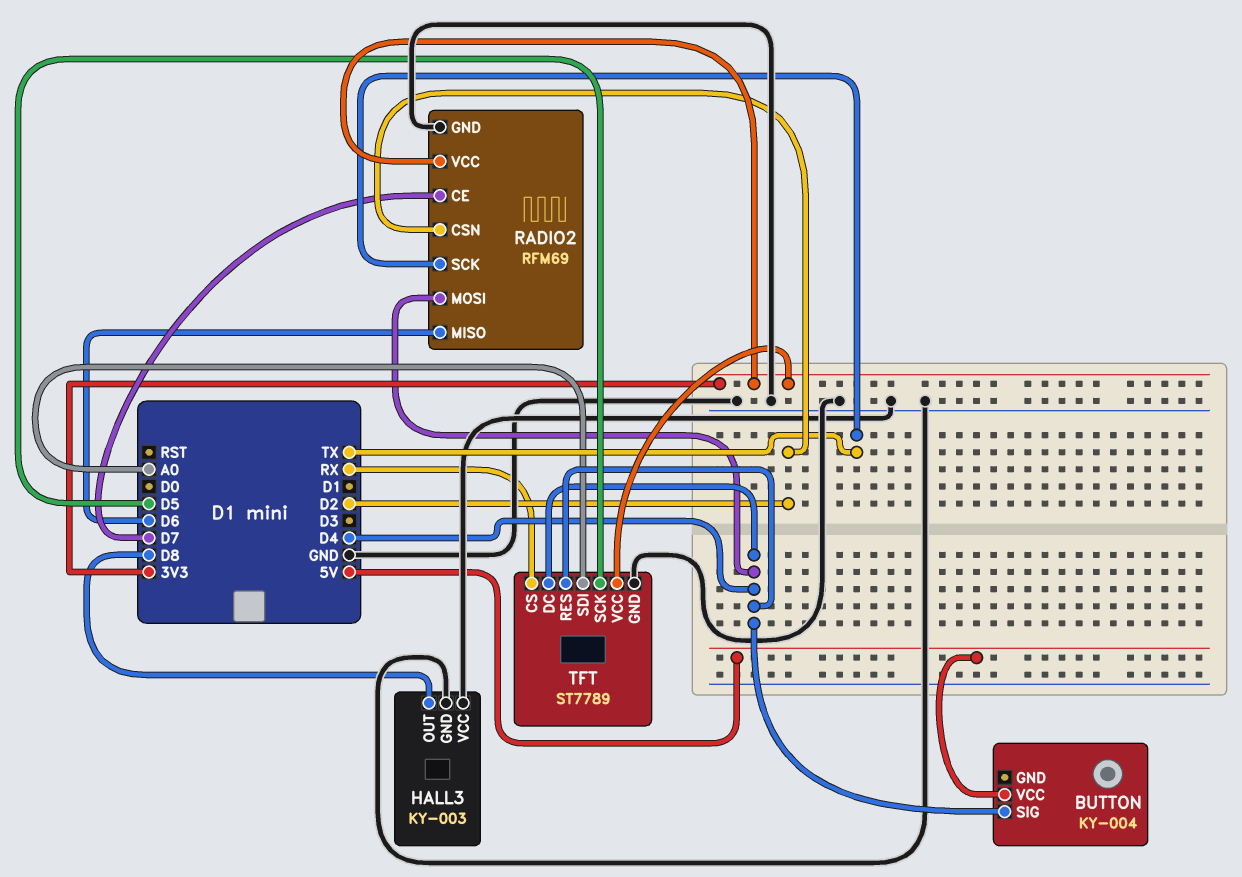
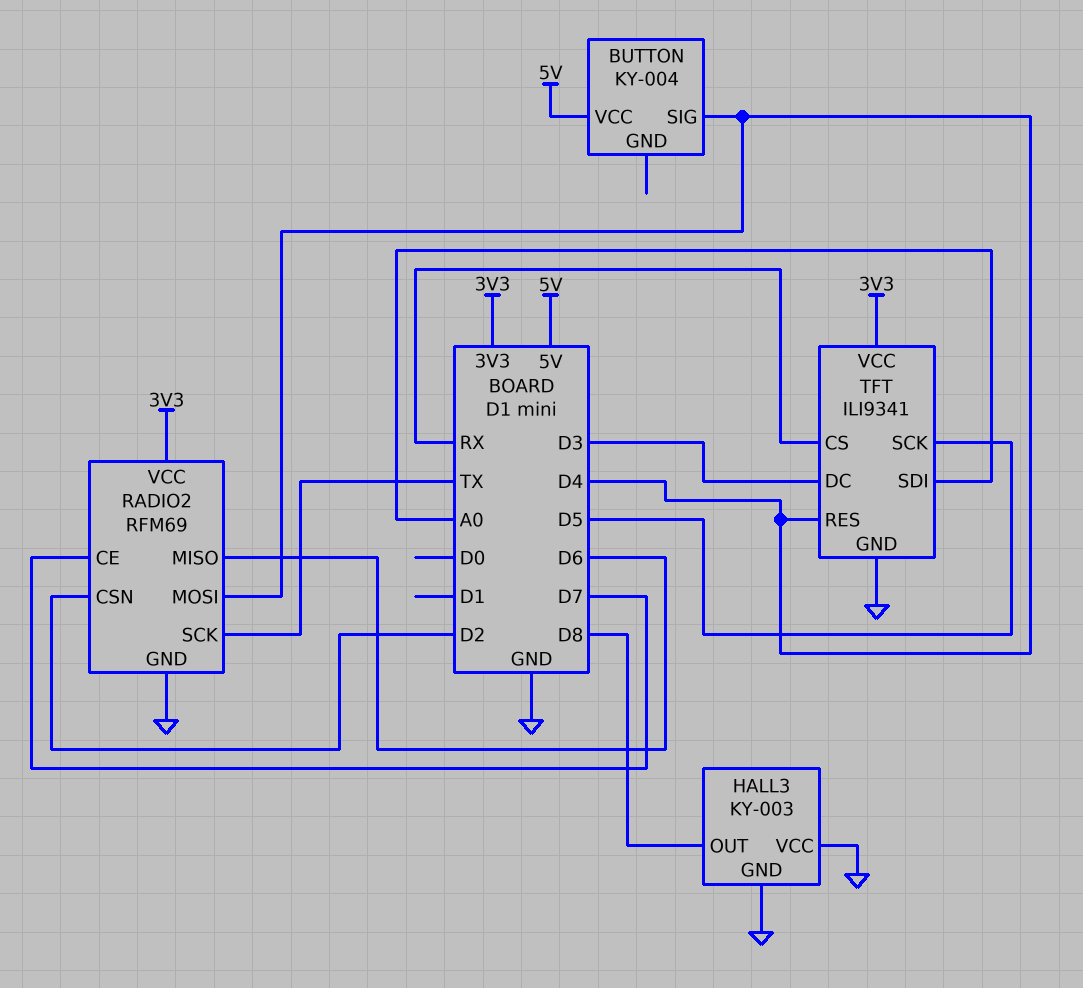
TFT: ST7789 -> ILI9341
TFT pin DC: D4 -> D3

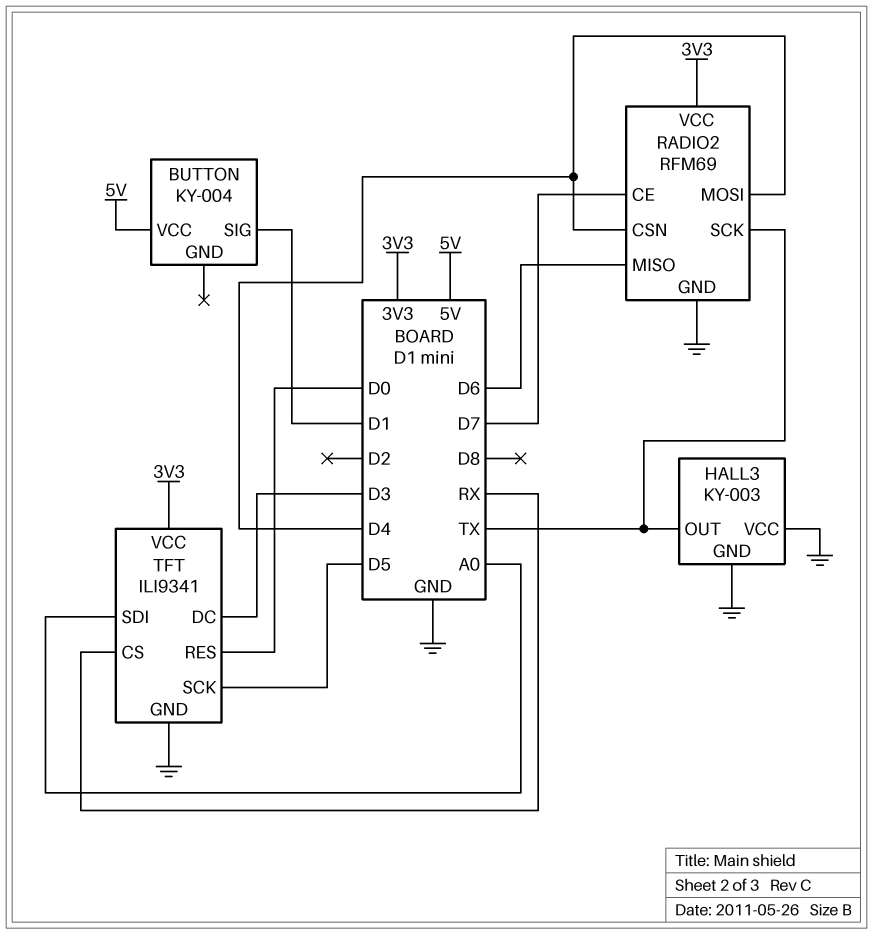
BUTTON pin SIG: D4 -> D1
HALL3 pin OUT: D8 -> TX
RADIO2 pin CSN: D2 -> D4
TFT pin RES: D4 -> D0

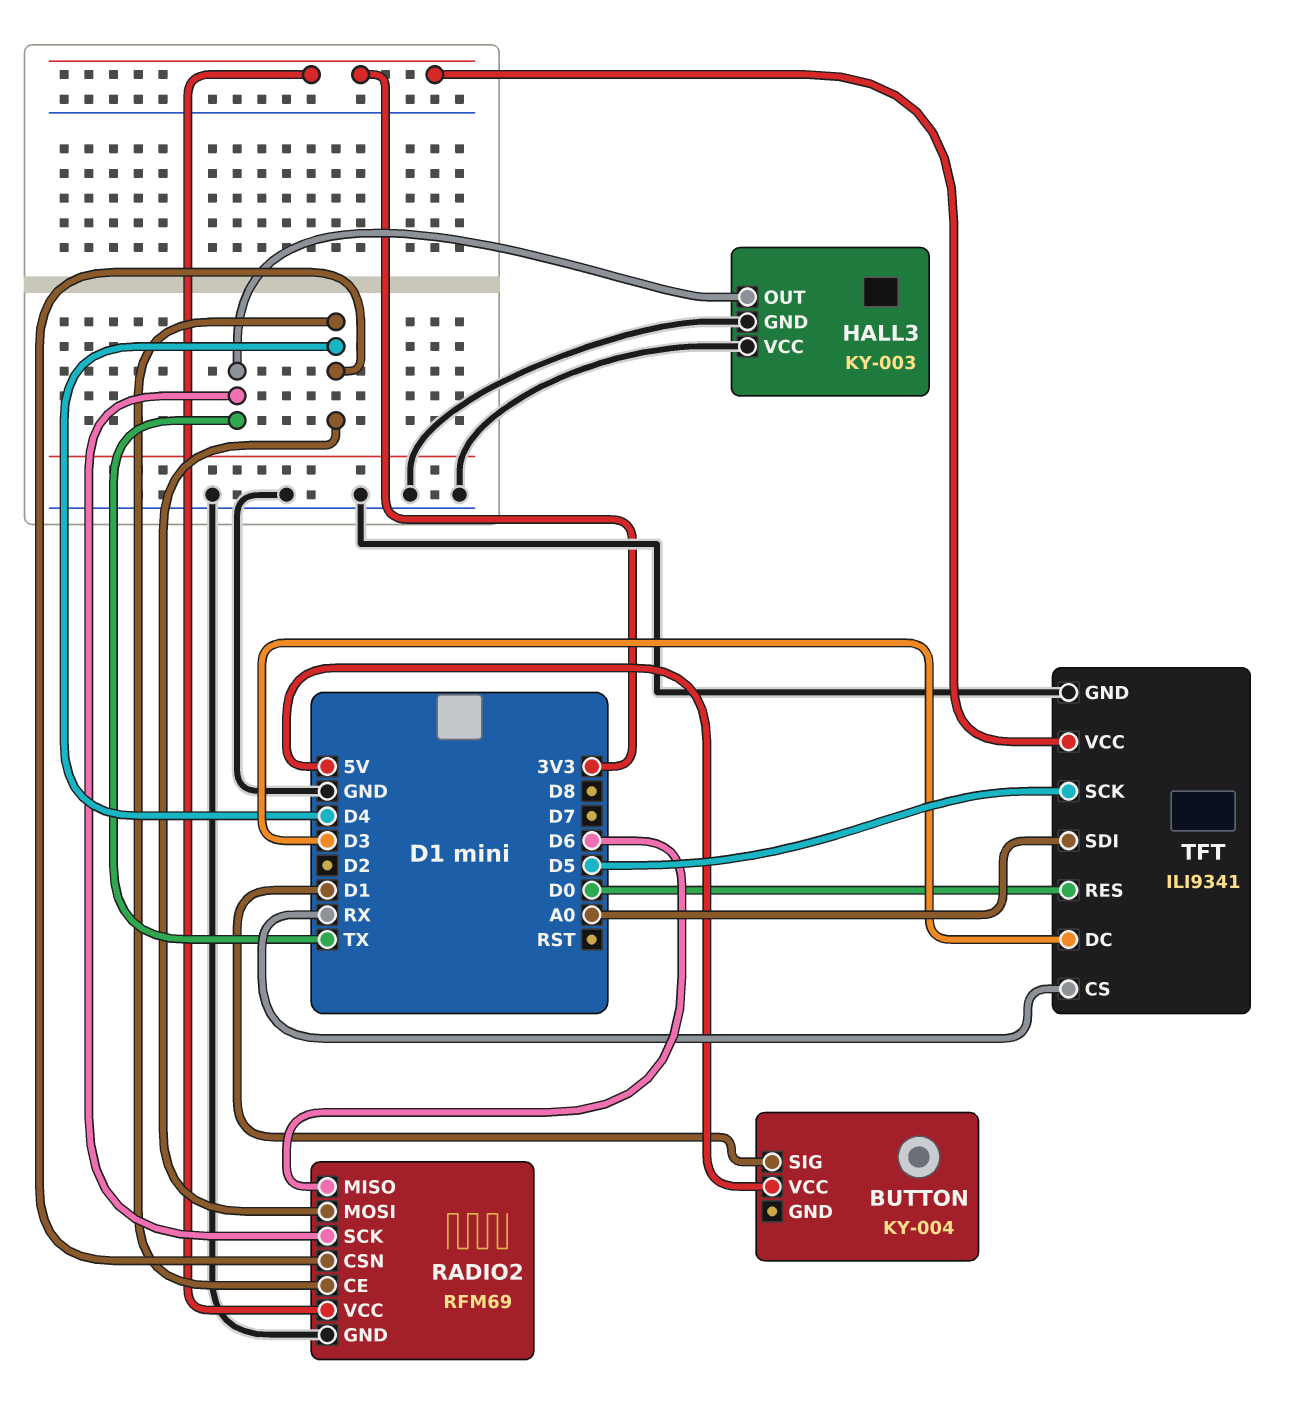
RADIO2 pin CE: D7 -> D4

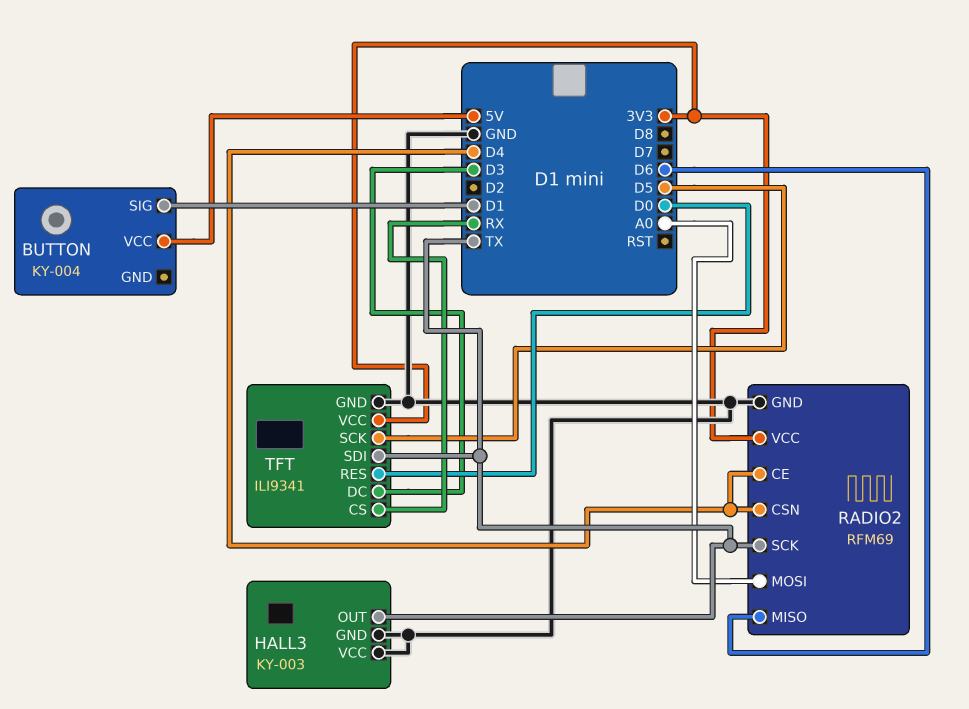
RADIO2 pin MOSI: D4 -> A0
TFT pin SDI: A0 -> TX

